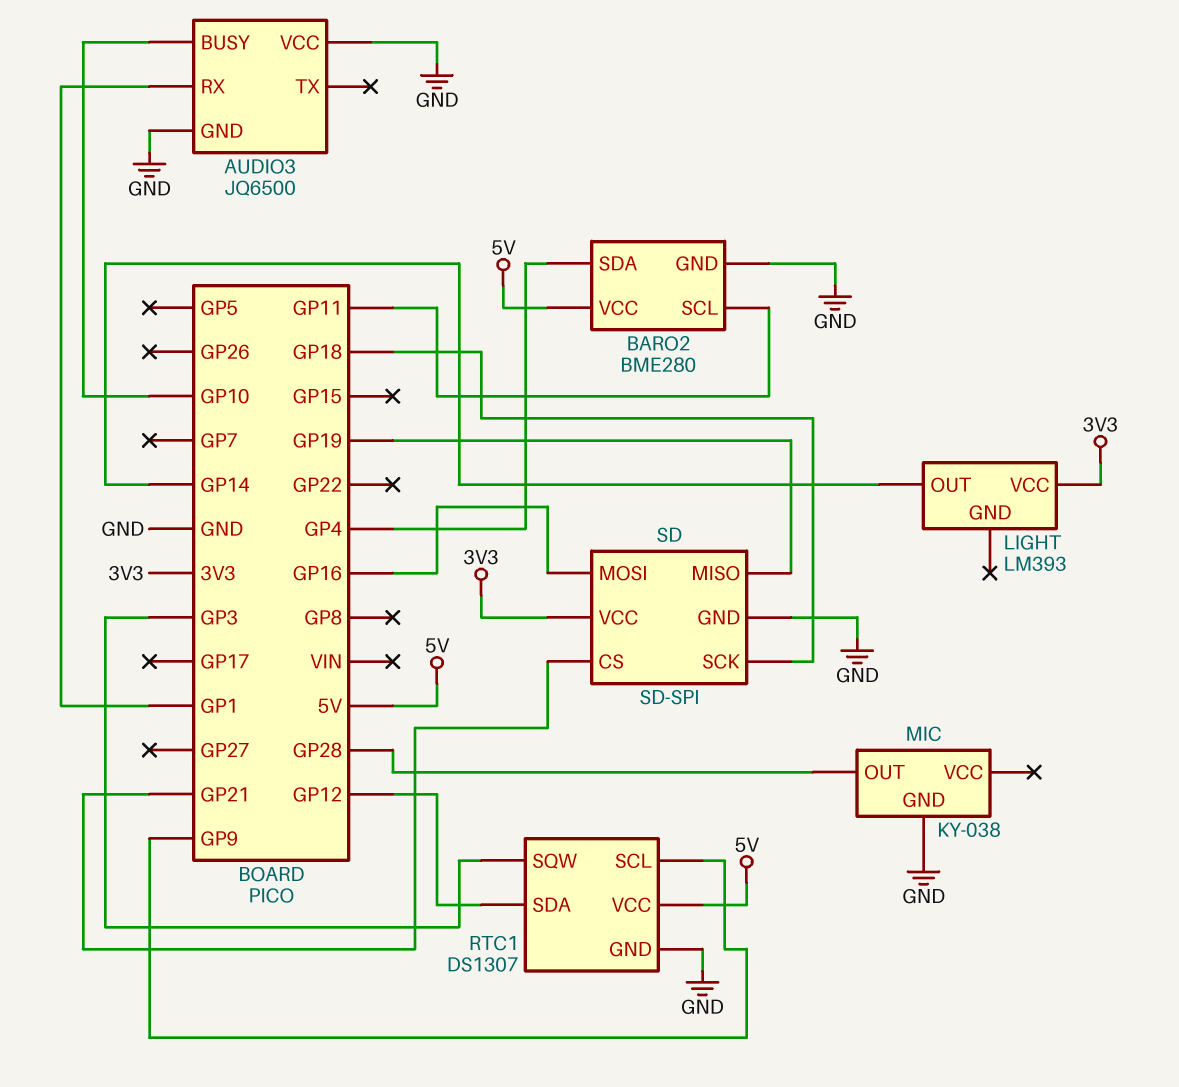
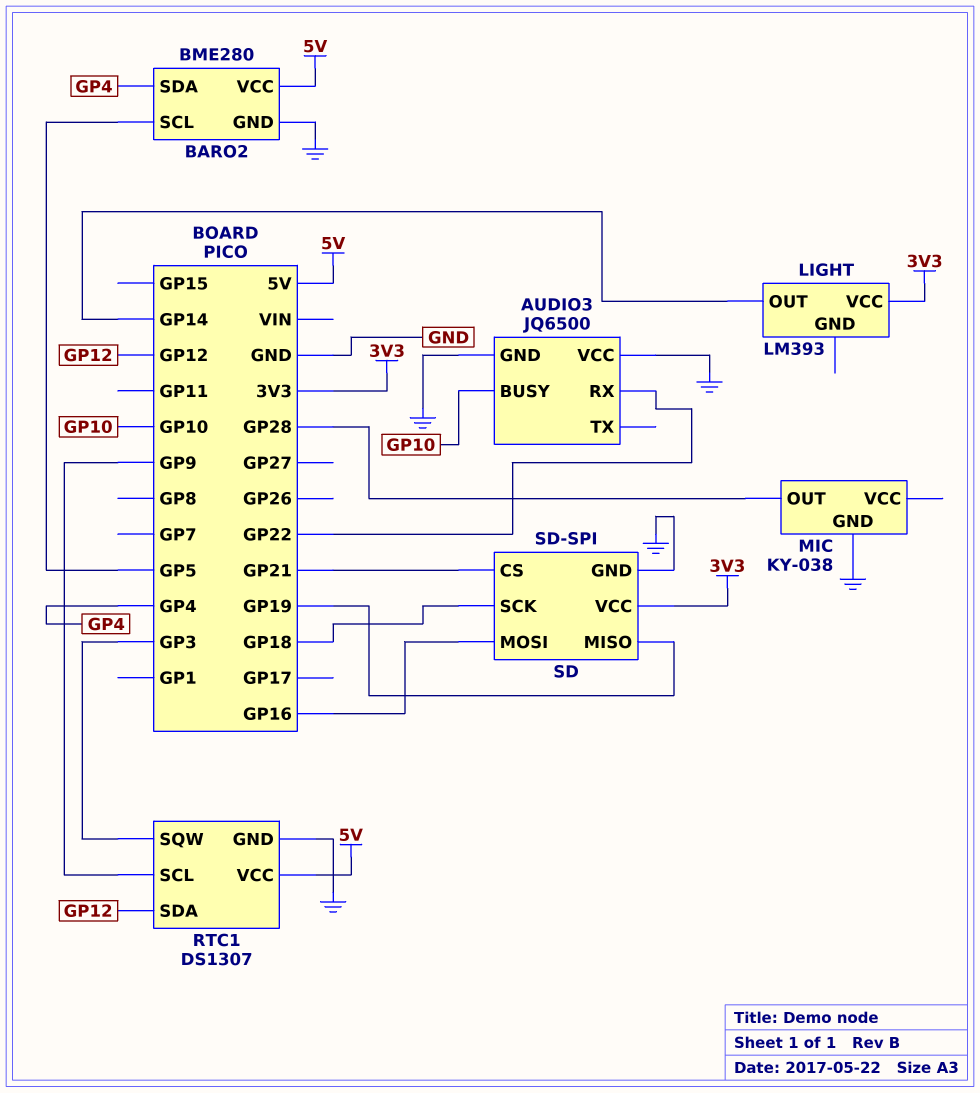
AUDIO3 pin RX: GP1 -> GP22
BARO2 pin SCL: GP11 -> GP5

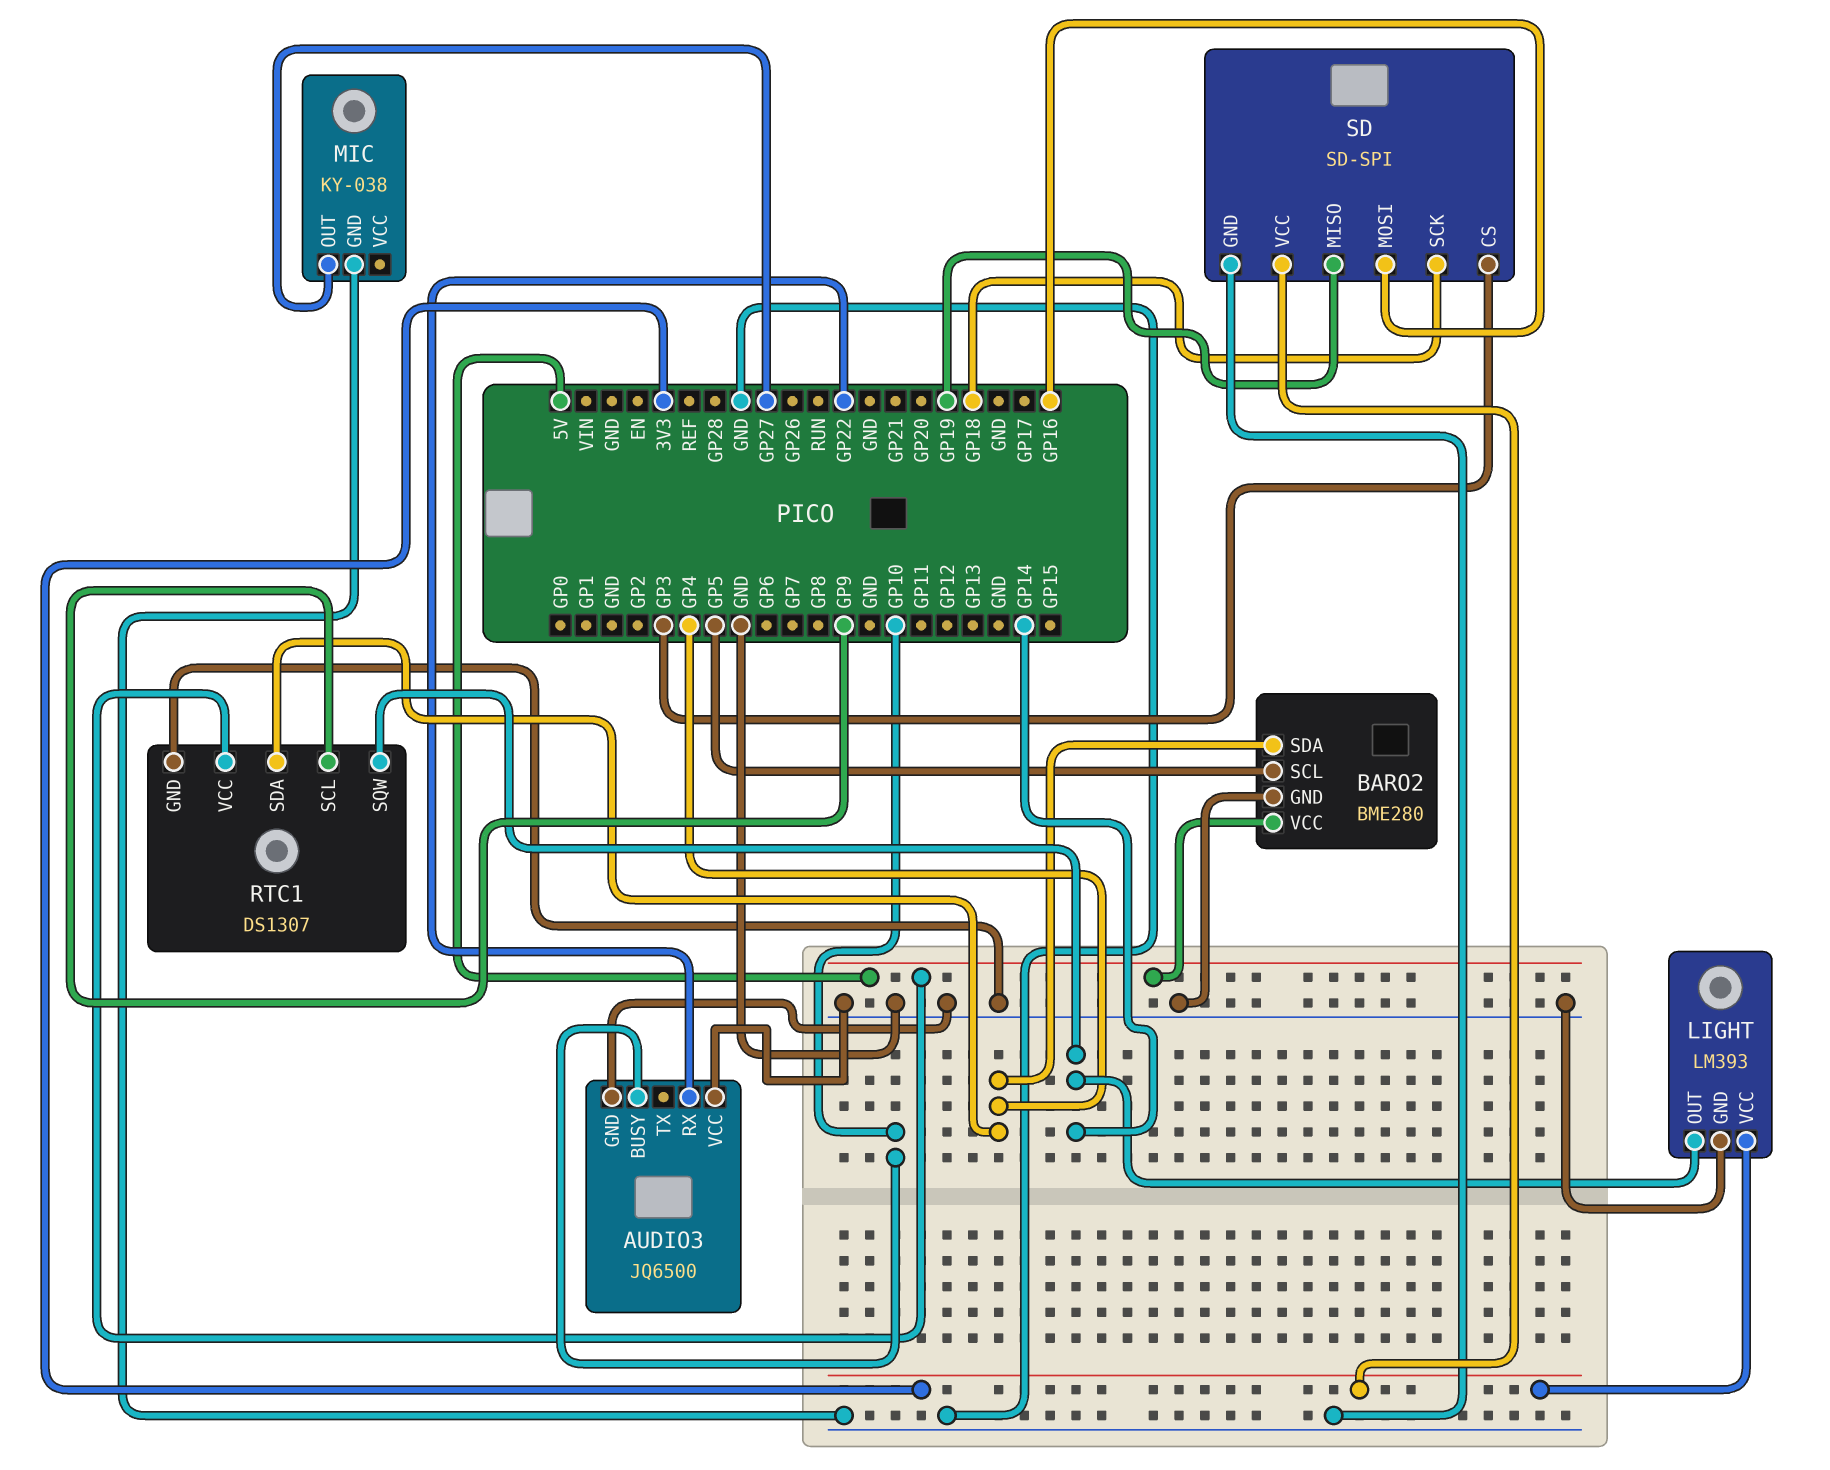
LIGHT pin GND: none -> GND
MIC pin OUT: GP28 -> GP27
RTC1 pin SDA: GP12 -> GP4
RTC1 pin SQW: GP3 -> GP14
SD pin CS: GP21 -> GP3

